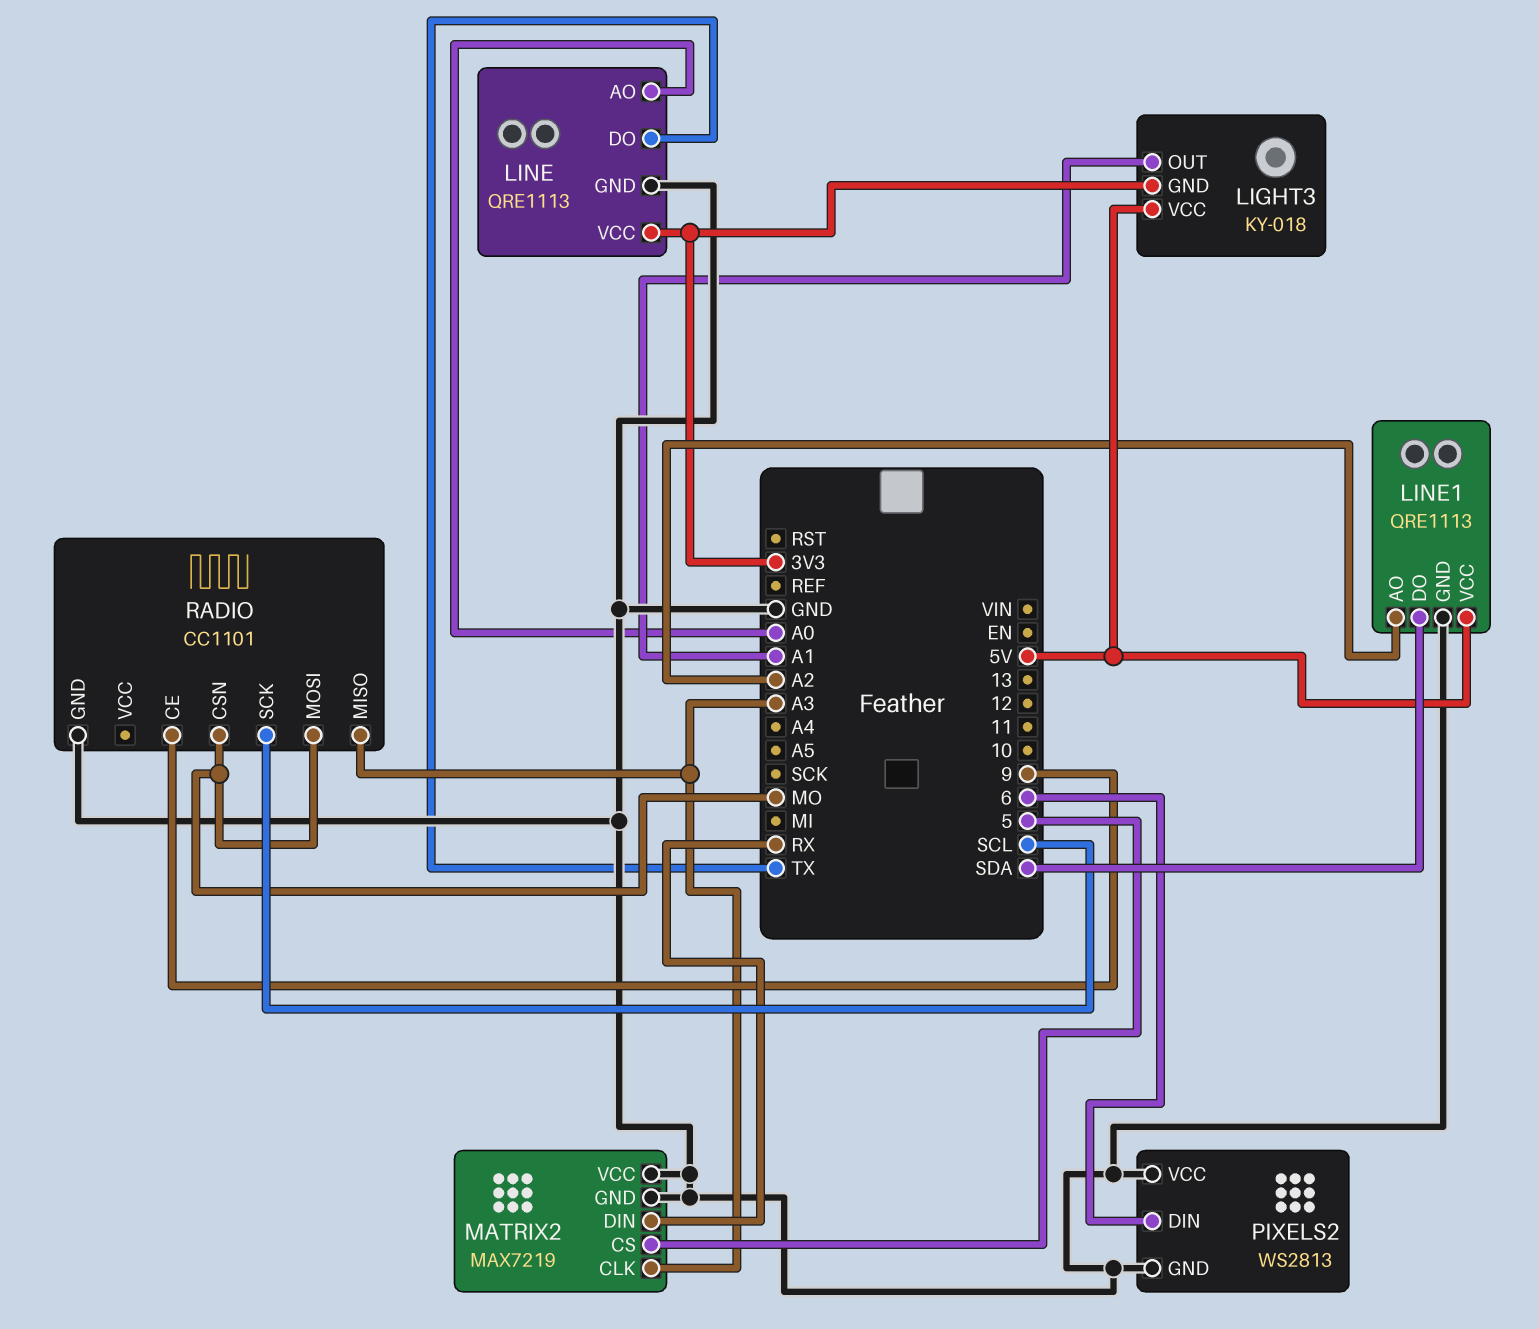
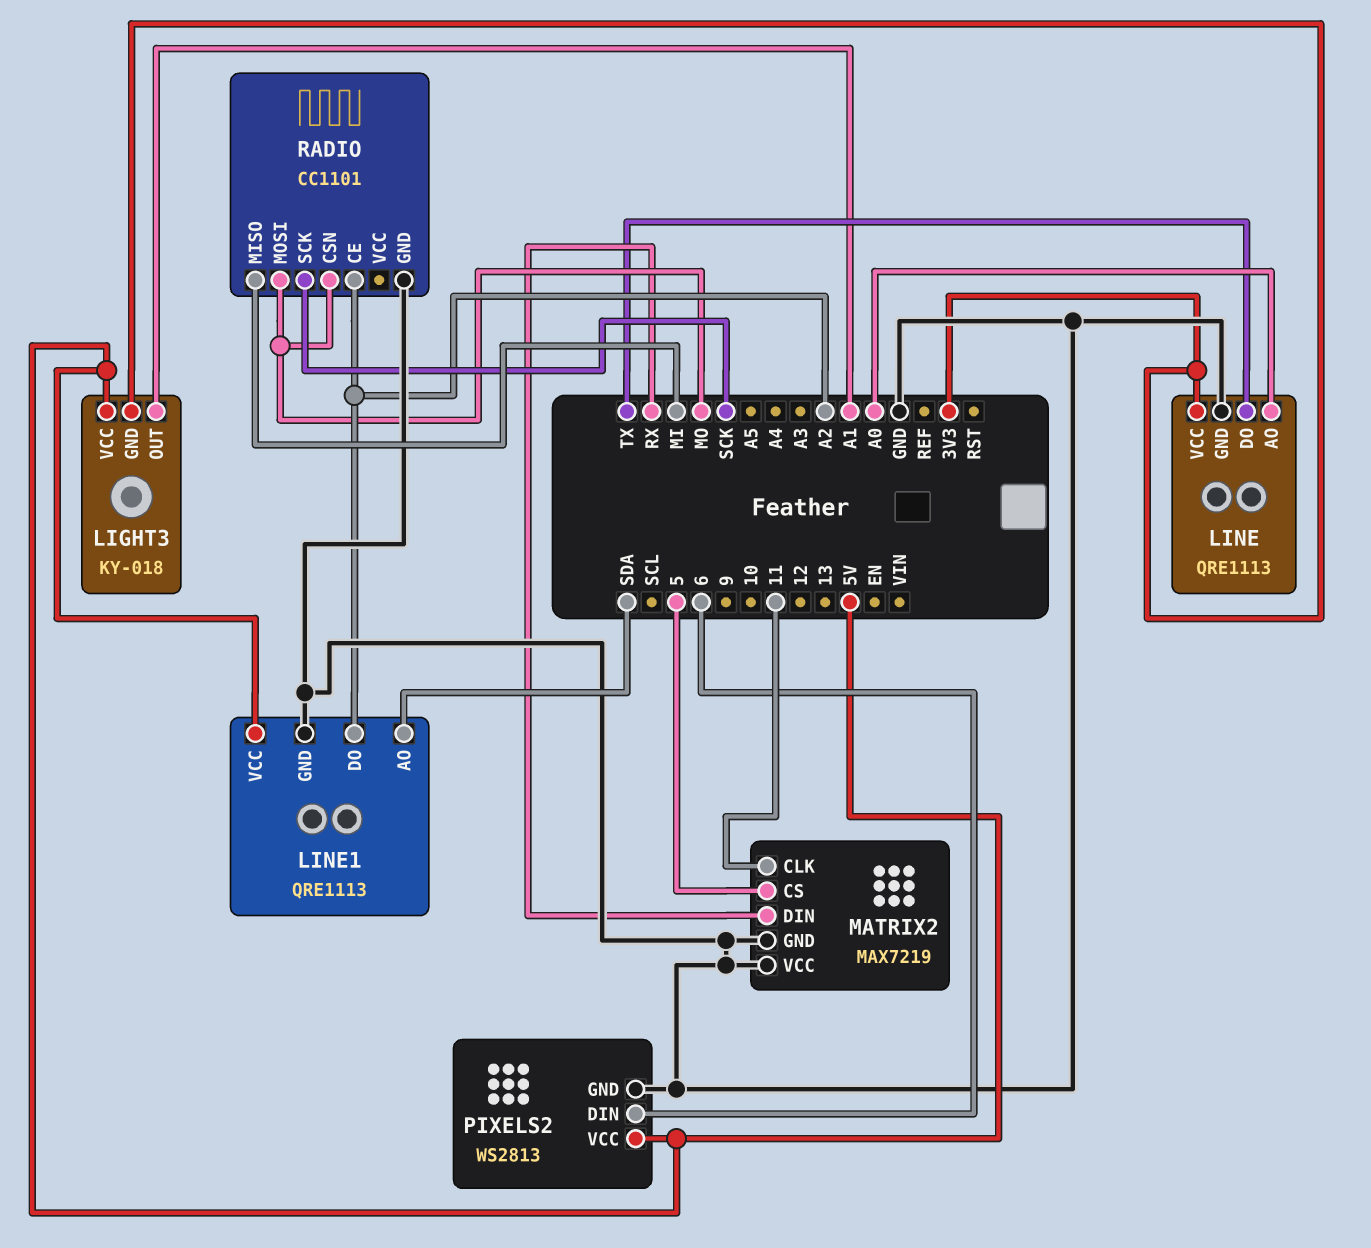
LINE1 pin AO: A2 -> SDA
LINE1 pin DO: SDA -> A2
MATRIX2 pin CLK: A3 -> 11
PIXELS2 pin VCC: GND -> 5V
RADIO pin CE: 9 -> A2
RADIO pin MISO: A3 -> MI
RADIO pin SCK: SCL -> SCK

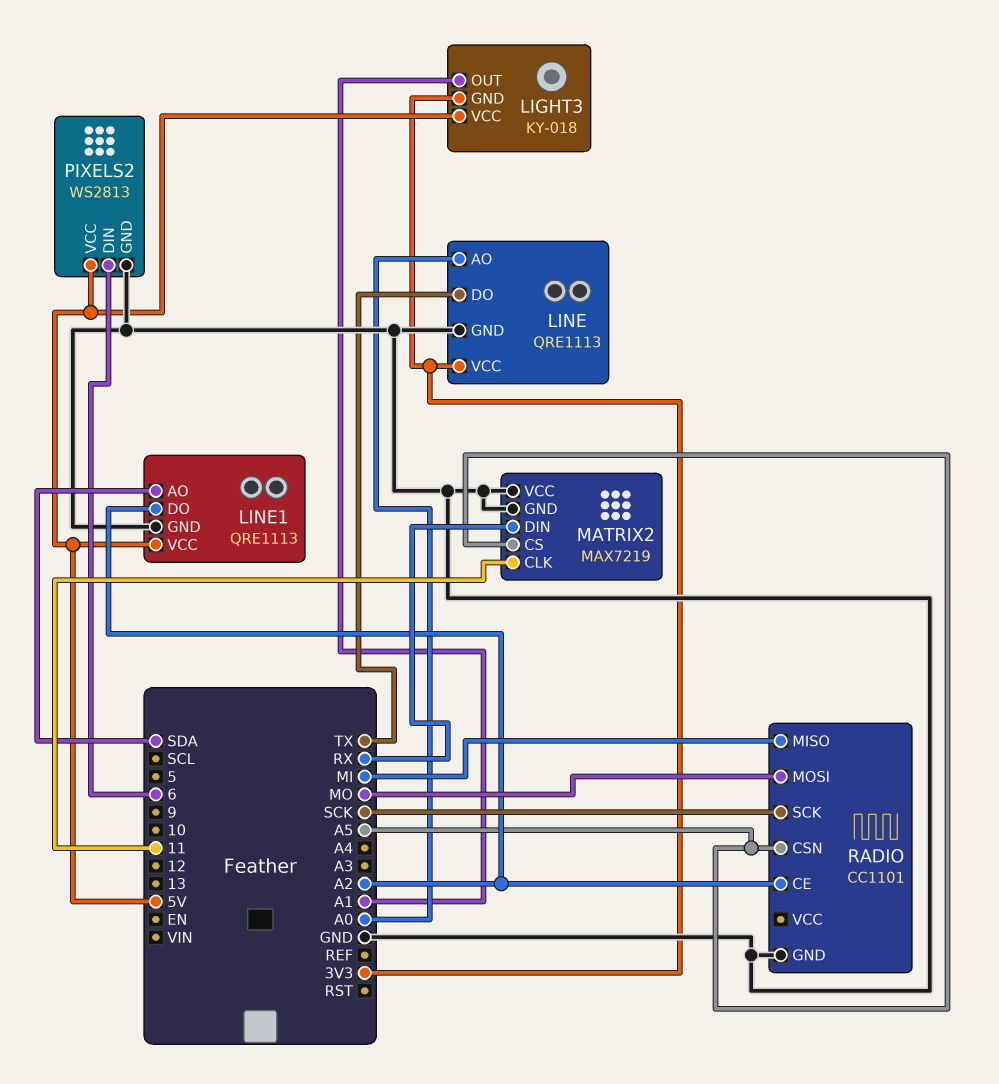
MATRIX2 pin CS: 5 -> A5
RADIO pin CSN: MO -> A5

